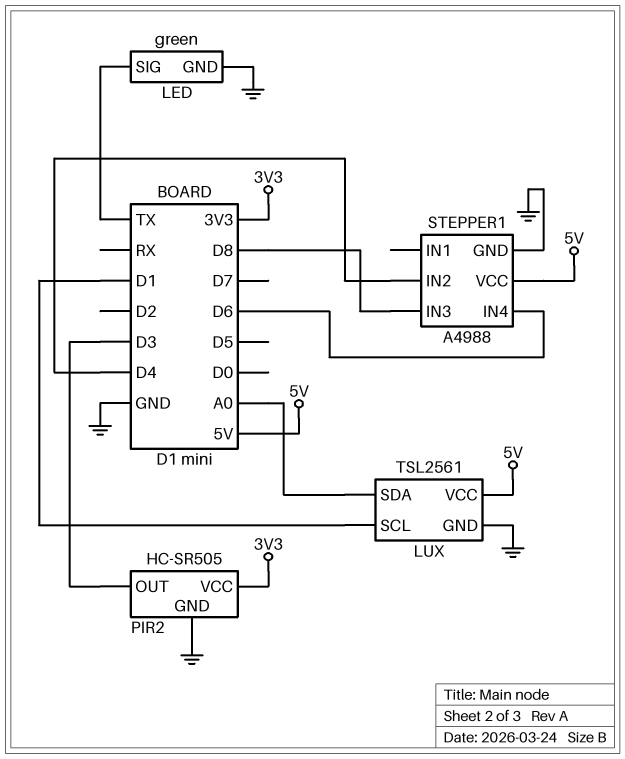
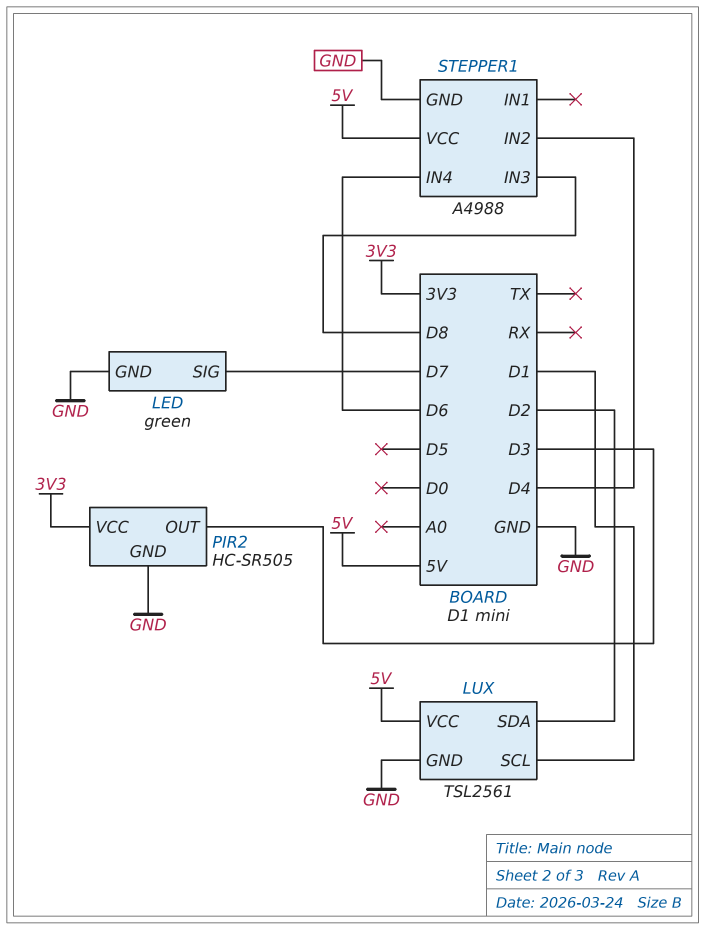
LED pin SIG: TX -> D7
LUX pin SDA: A0 -> D2

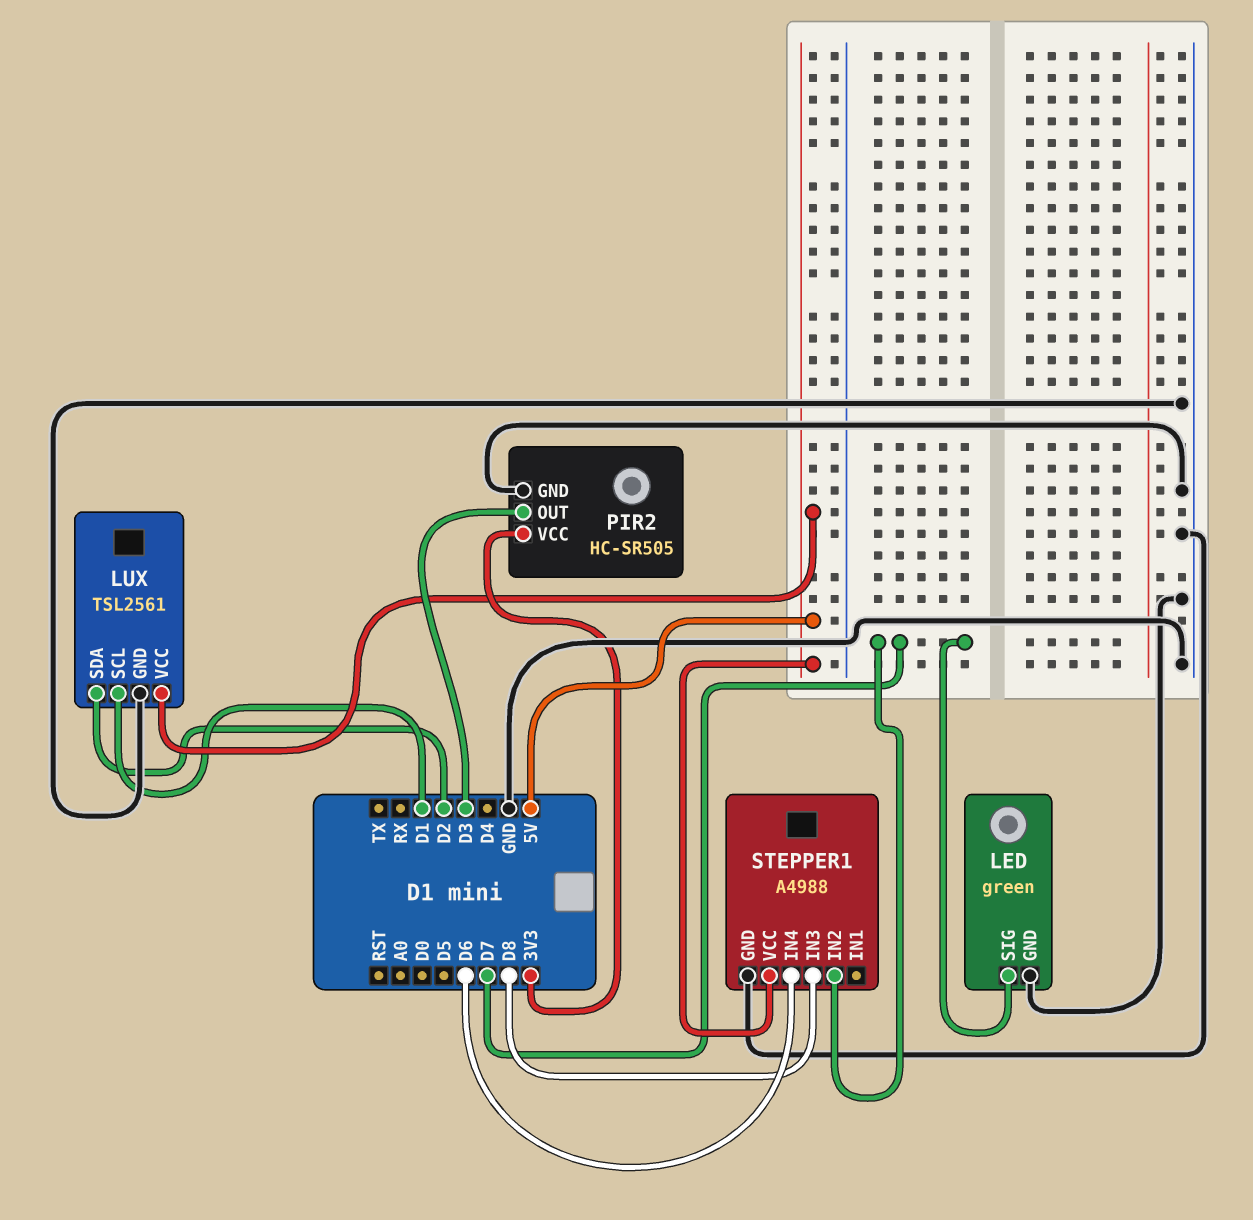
STEPPER1 pin IN2: D4 -> D7

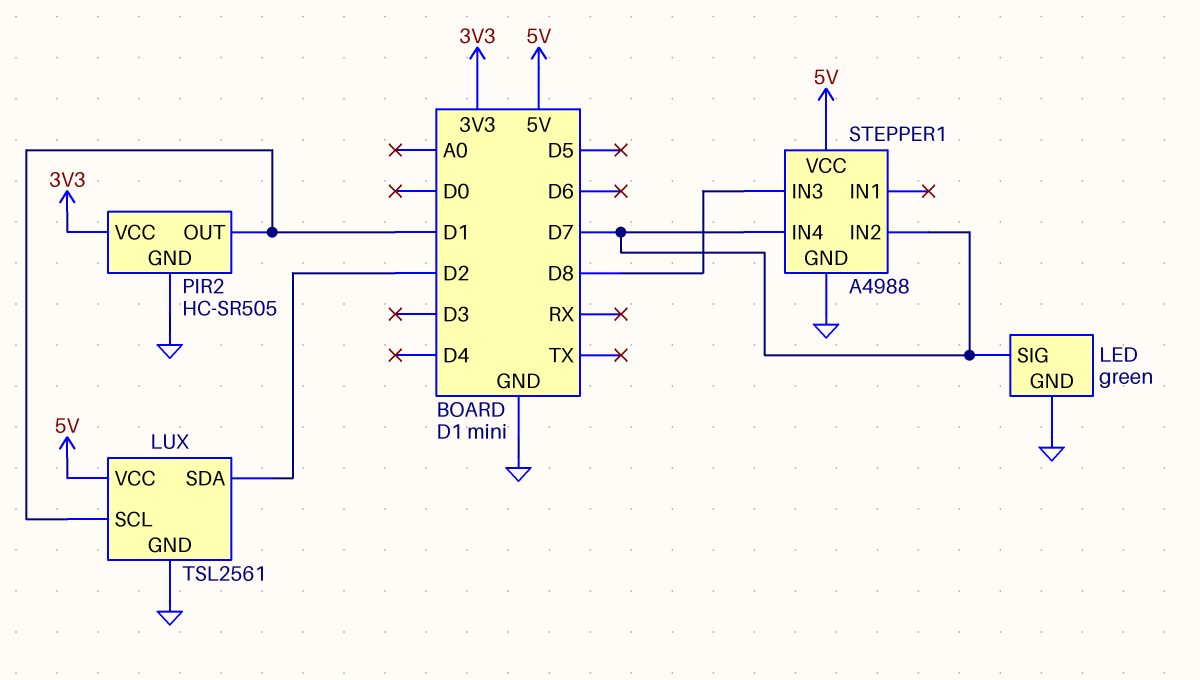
PIR2 pin OUT: D3 -> D1
STEPPER1 pin IN4: D6 -> D7

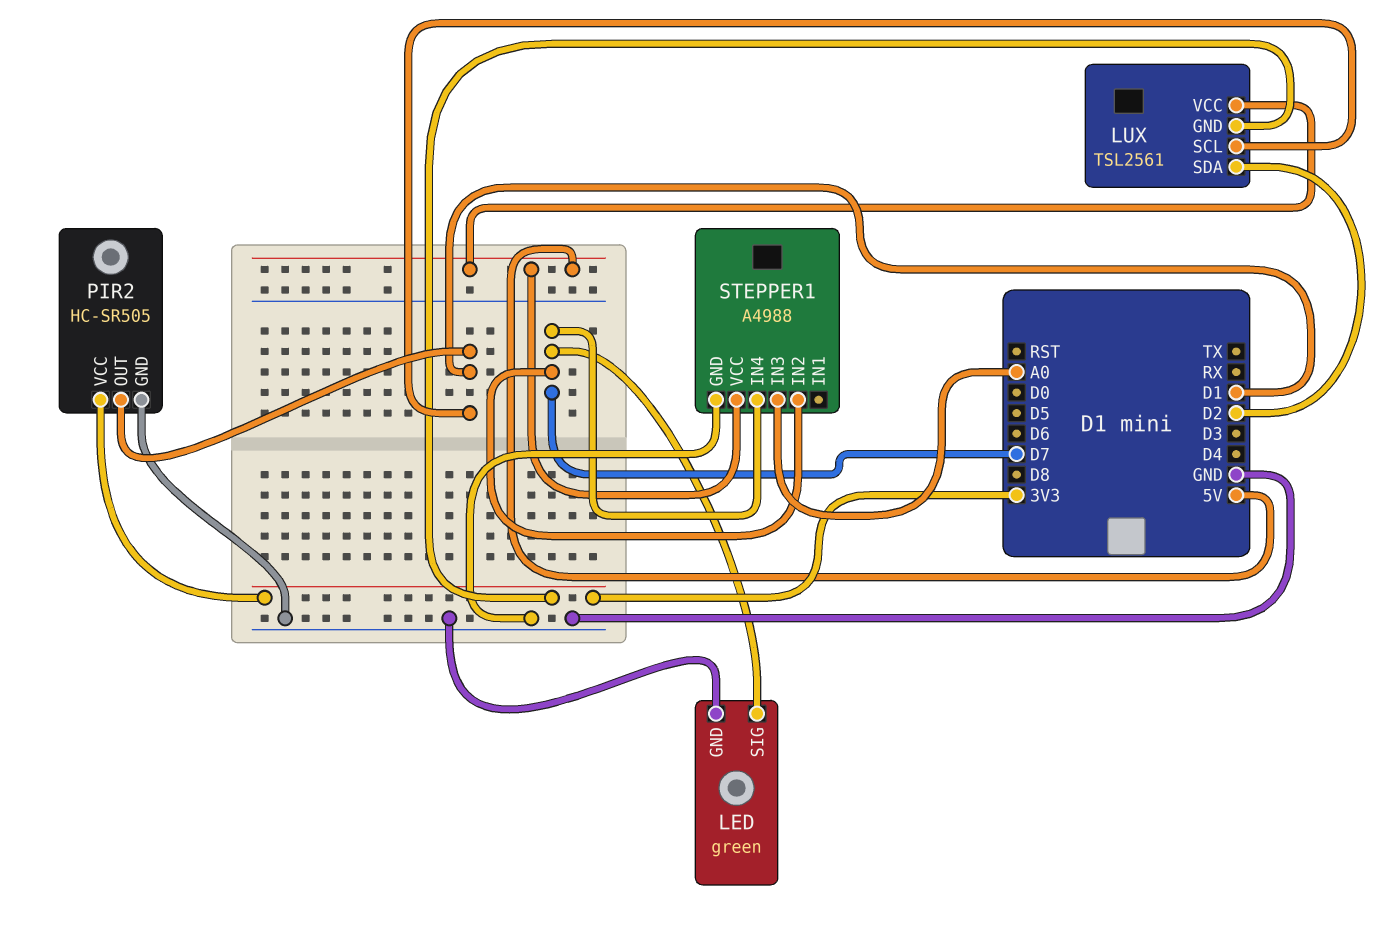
LUX pin GND: GND -> 3V3
STEPPER1 pin IN3: D8 -> A0

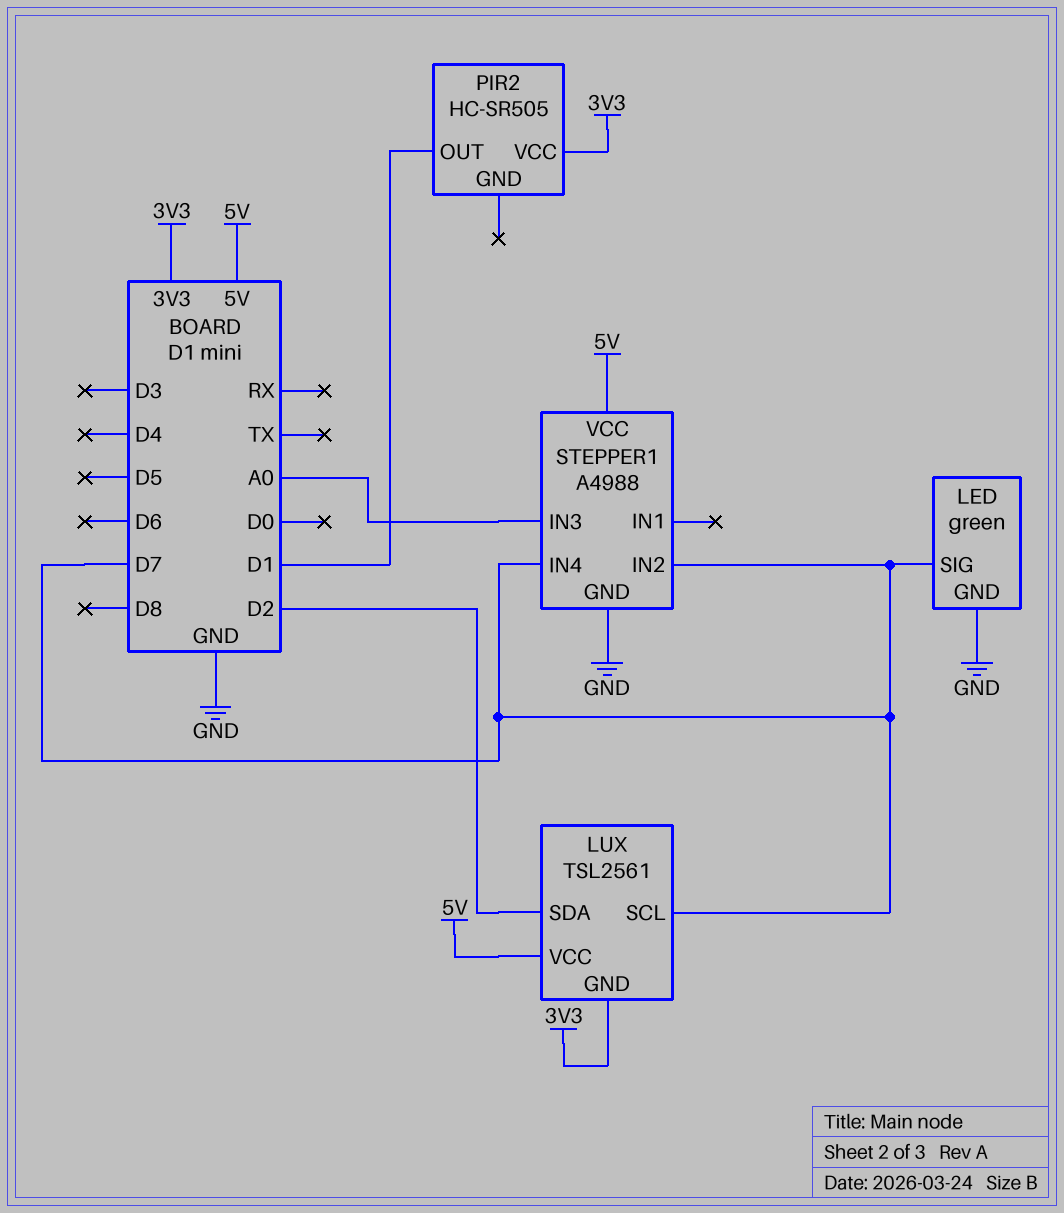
LUX pin SCL: D1 -> D7
PIR2 pin GND: GND -> none

